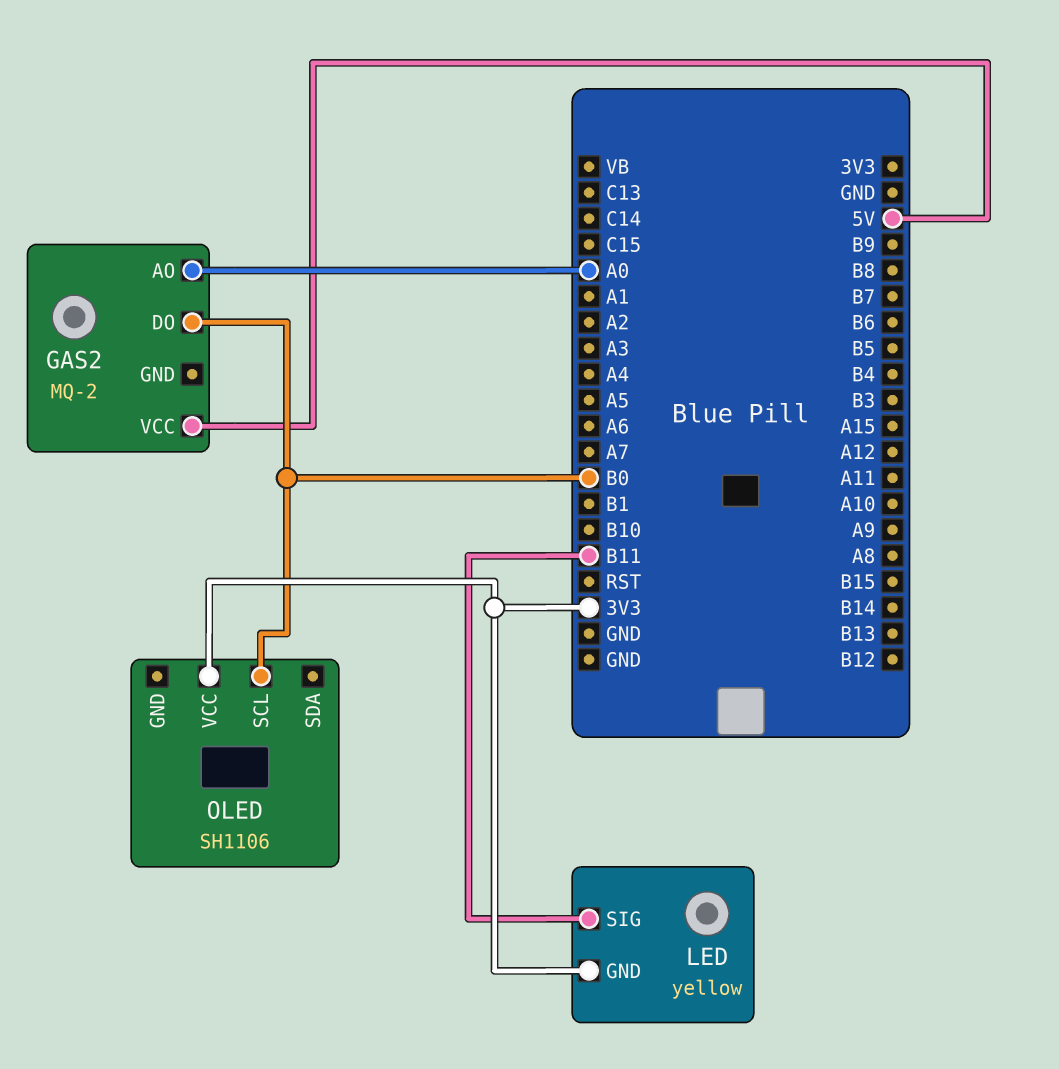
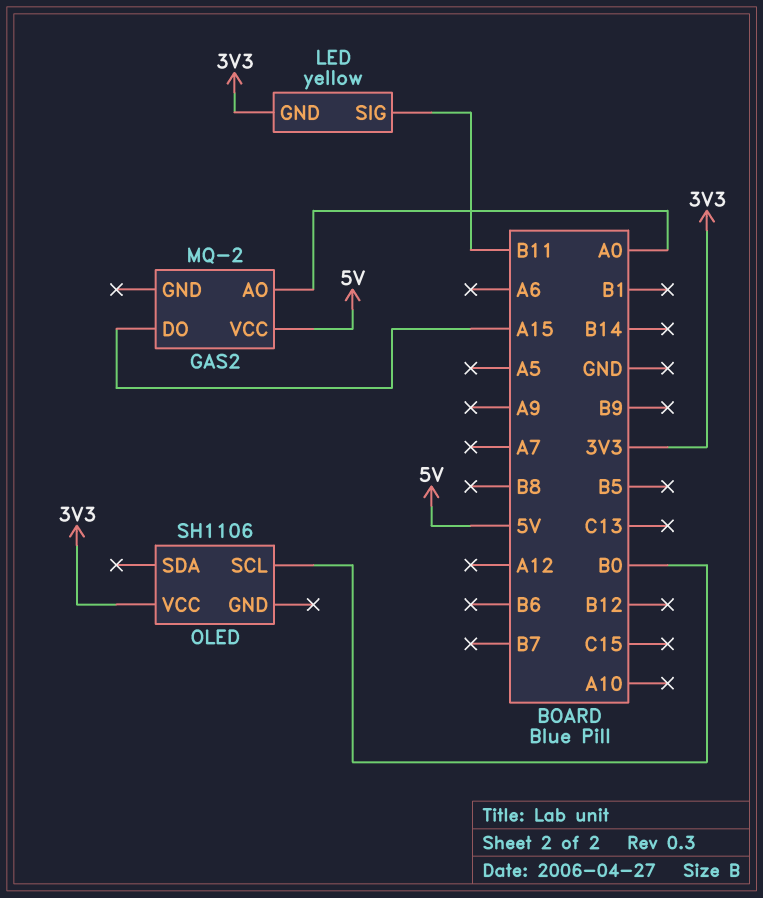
GAS2 pin DO: B0 -> A15

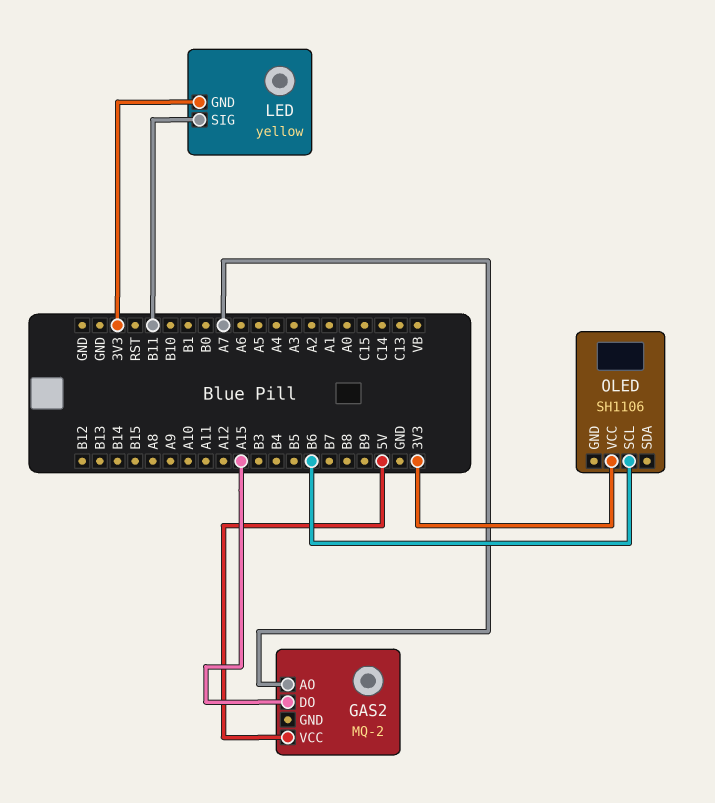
GAS2 pin AO: A0 -> A7
OLED pin SCL: B0 -> B6

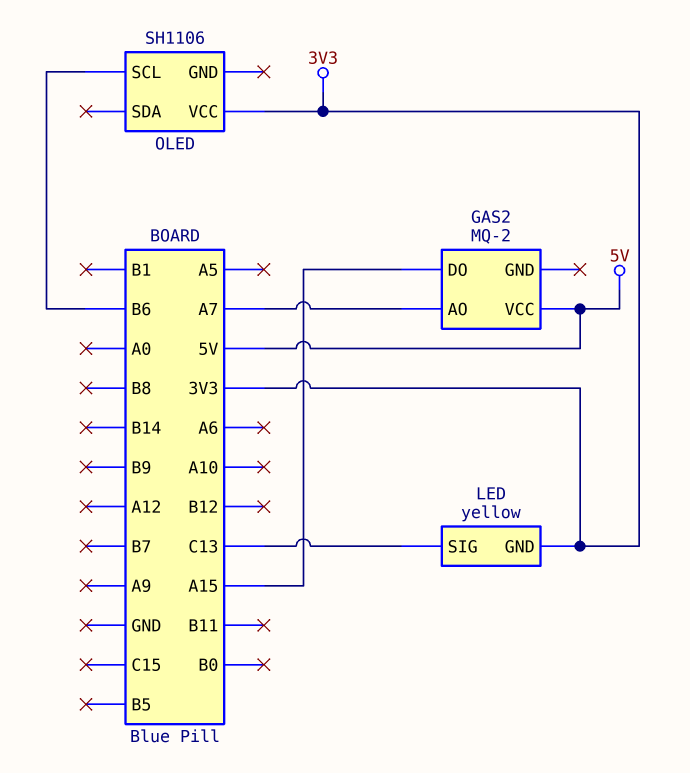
LED pin SIG: B11 -> C13

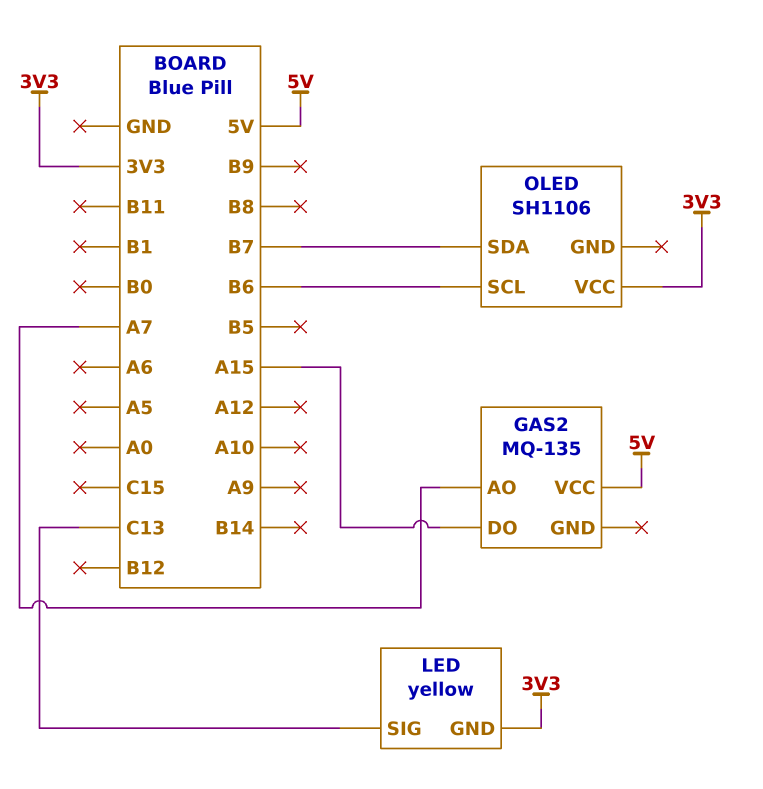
GAS2: MQ-2 -> MQ-135
OLED pin SDA: none -> B7

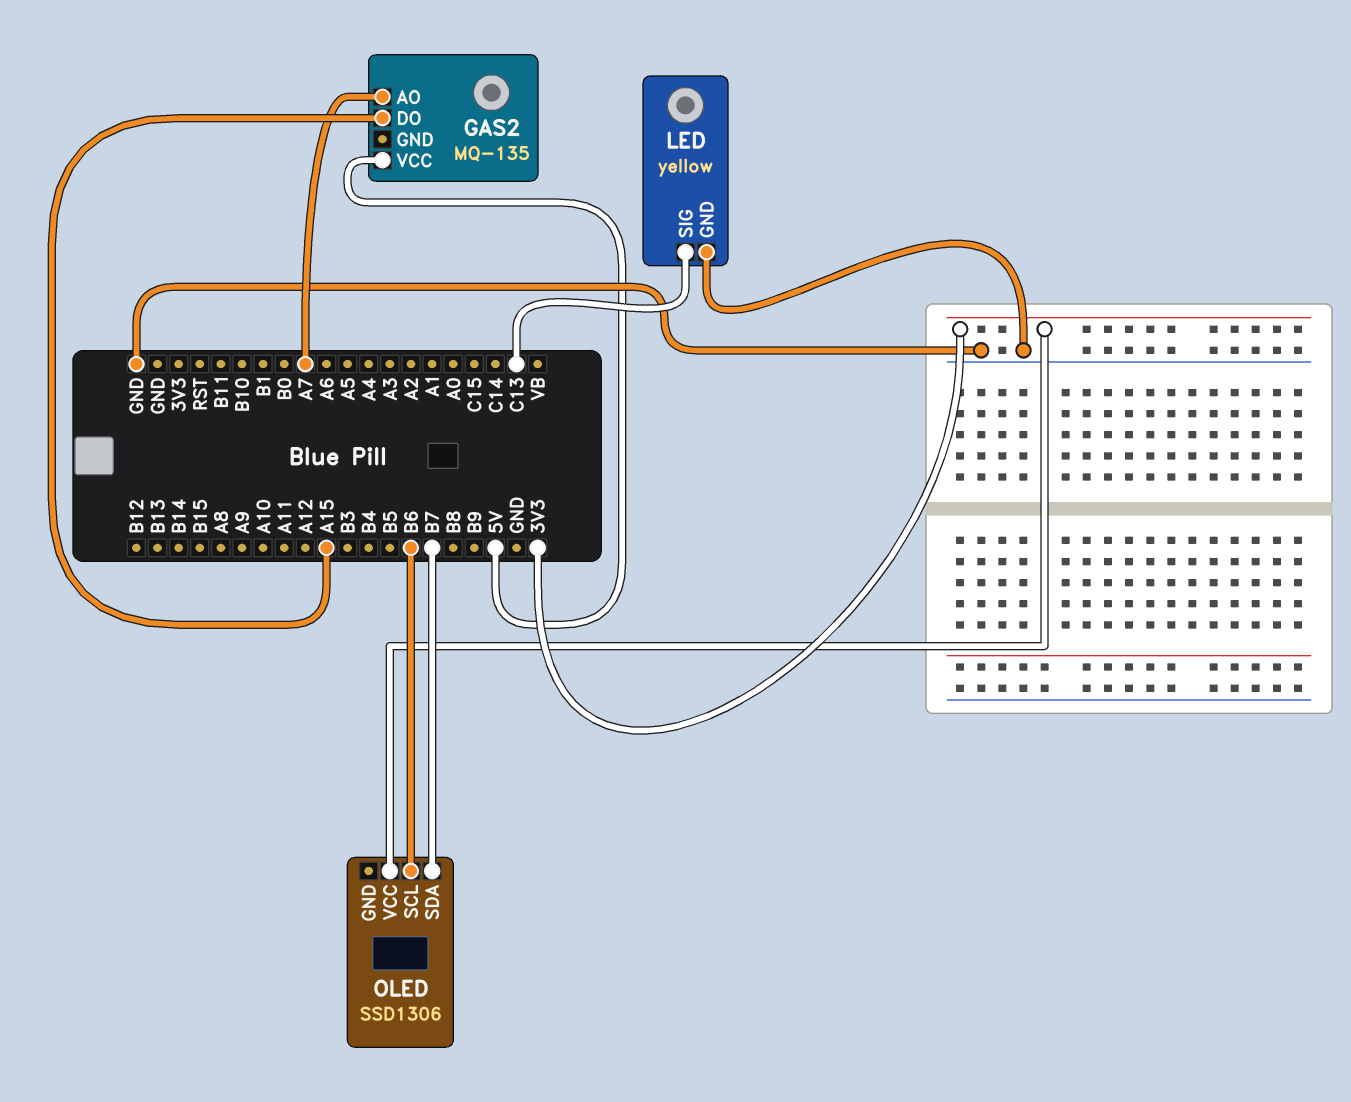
LED pin GND: 3V3 -> GND
OLED: SH1106 -> SSD1306

